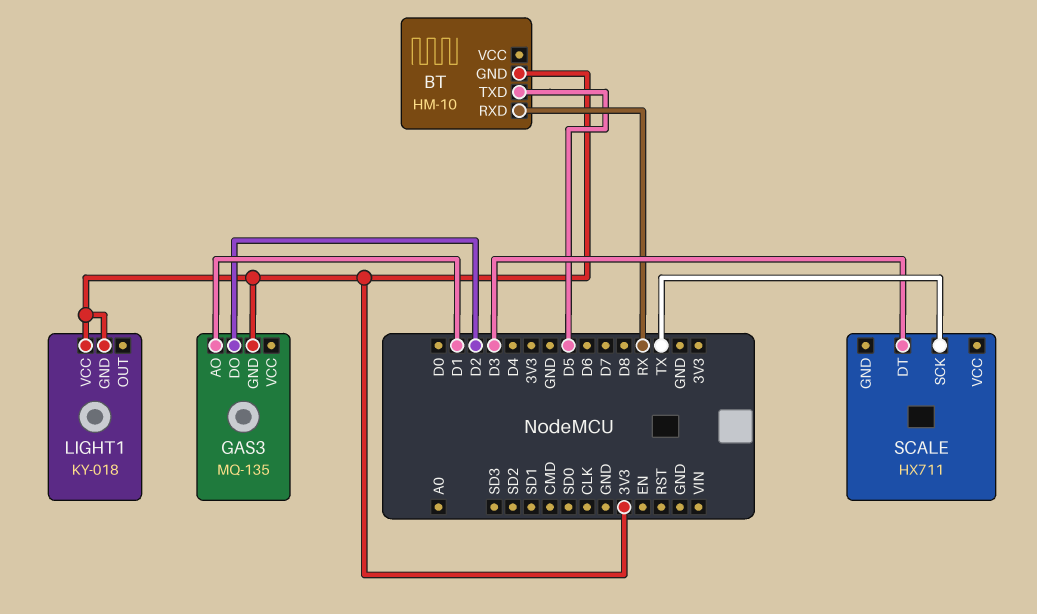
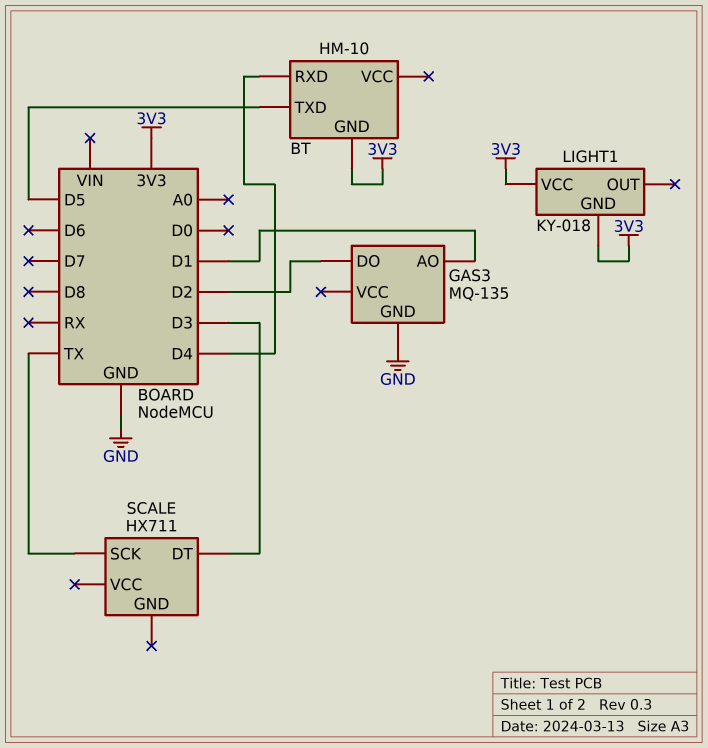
BT pin RXD: RX -> D4
GAS3 pin GND: 3V3 -> GND

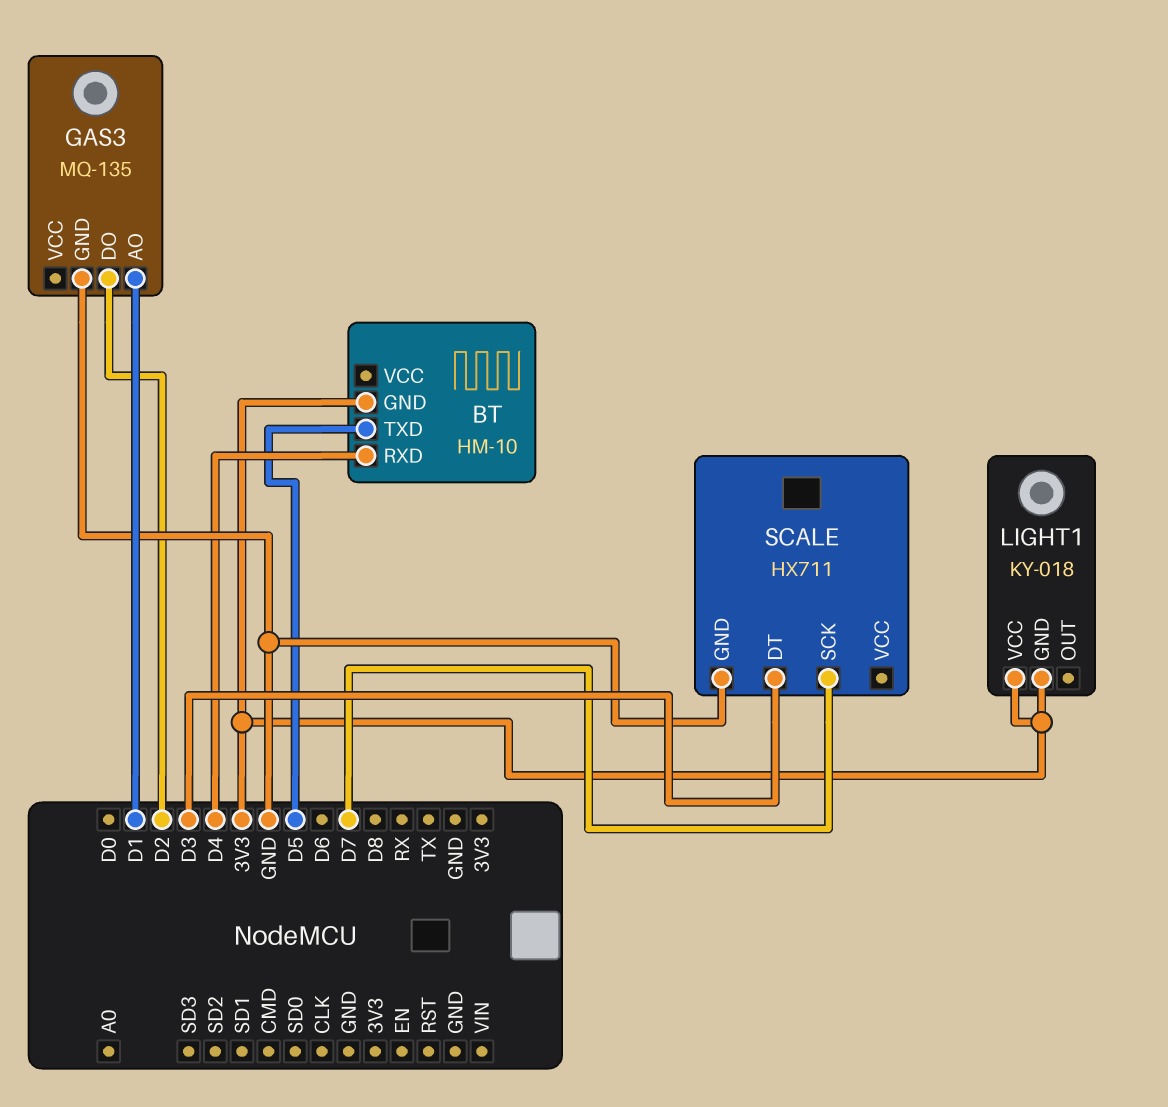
SCALE pin GND: none -> GND
SCALE pin SCK: TX -> D7

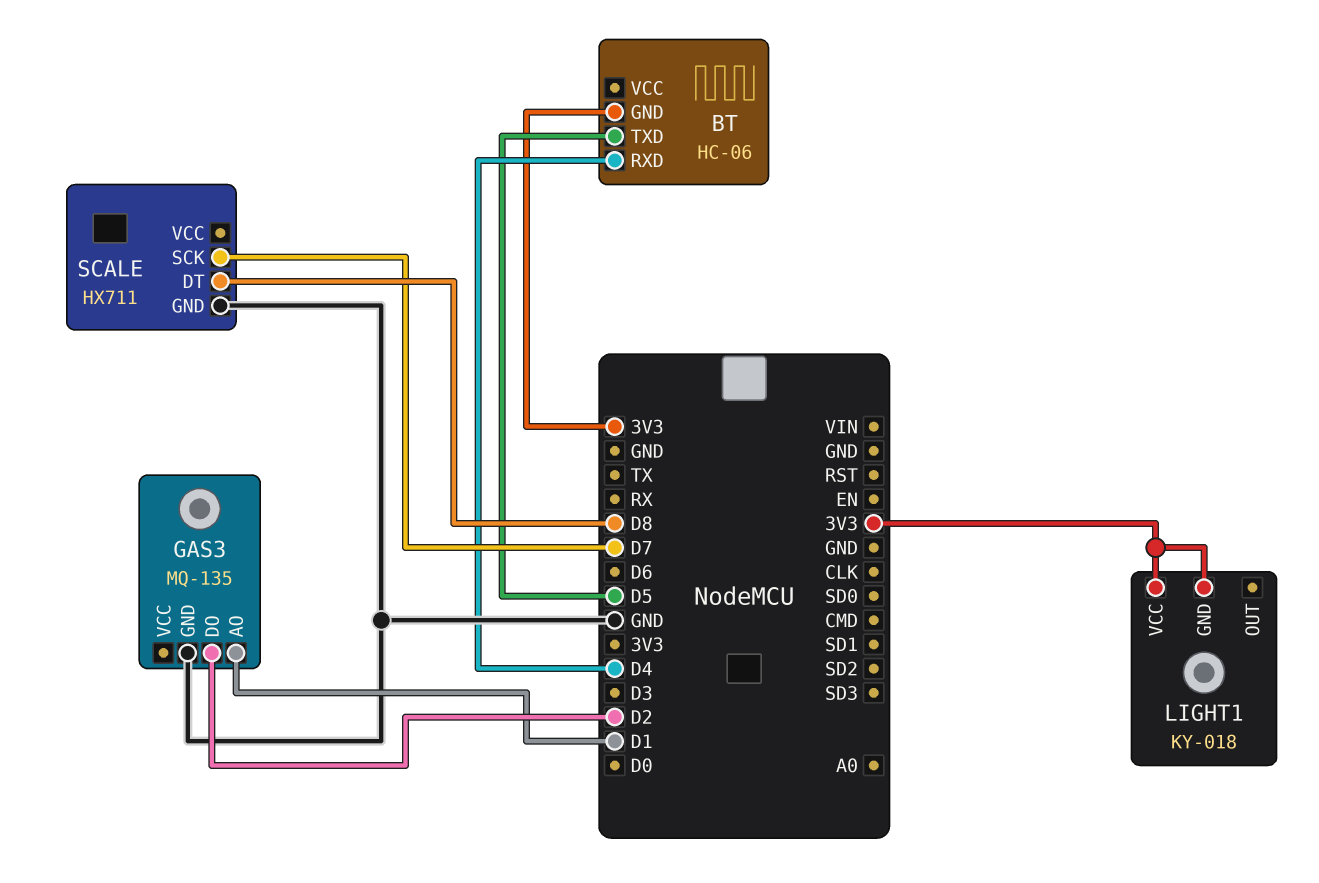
BT: HM-10 -> HC-06
SCALE pin DT: D3 -> D8

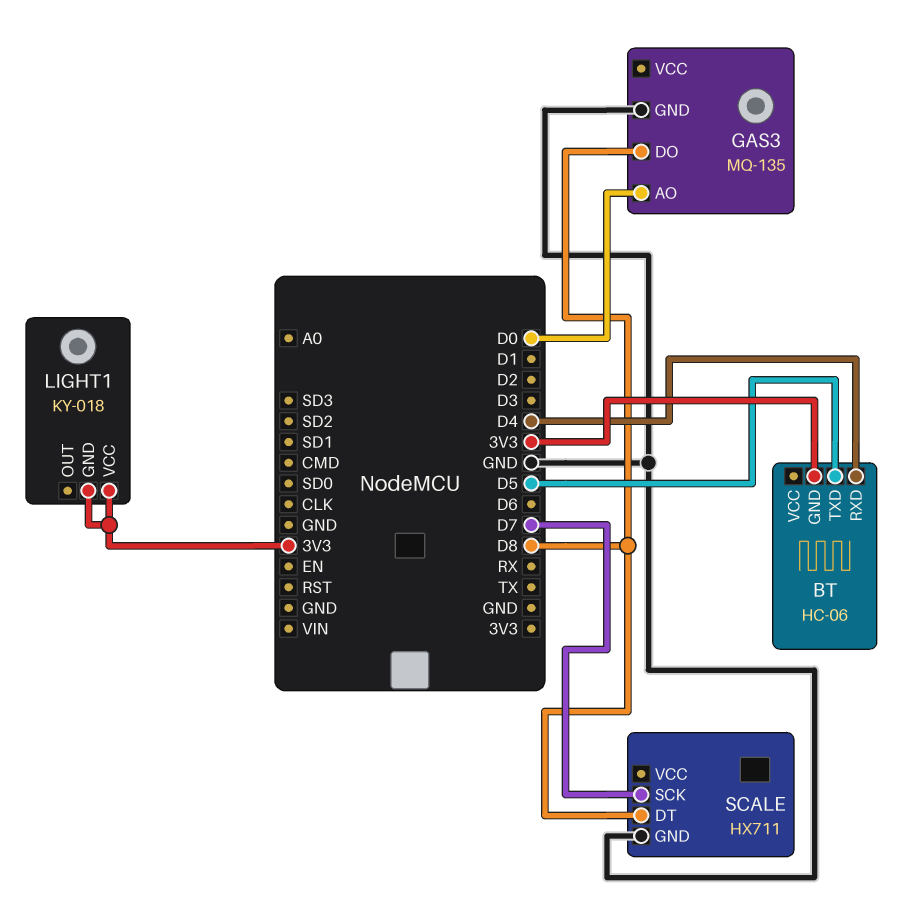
GAS3 pin AO: D1 -> D0
GAS3 pin DO: D2 -> D8

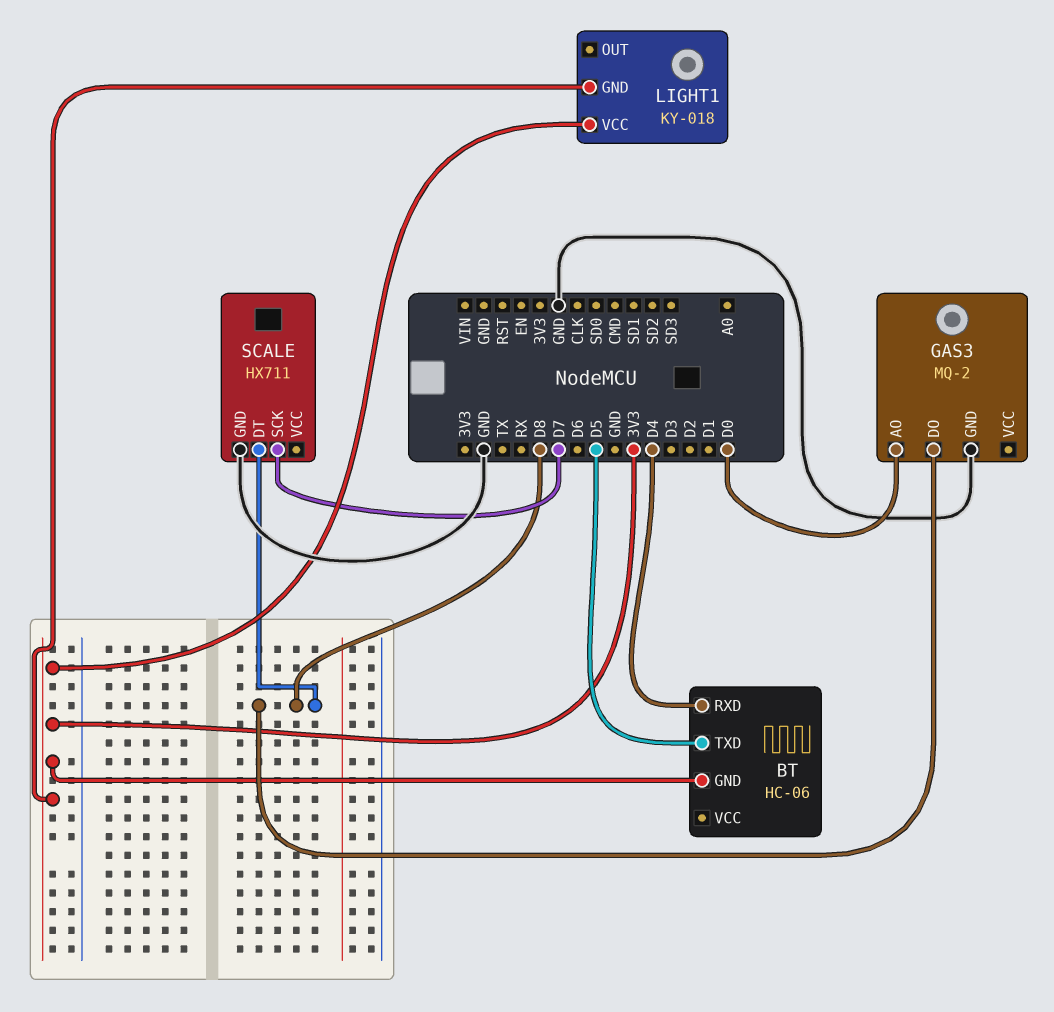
GAS3: MQ-135 -> MQ-2

